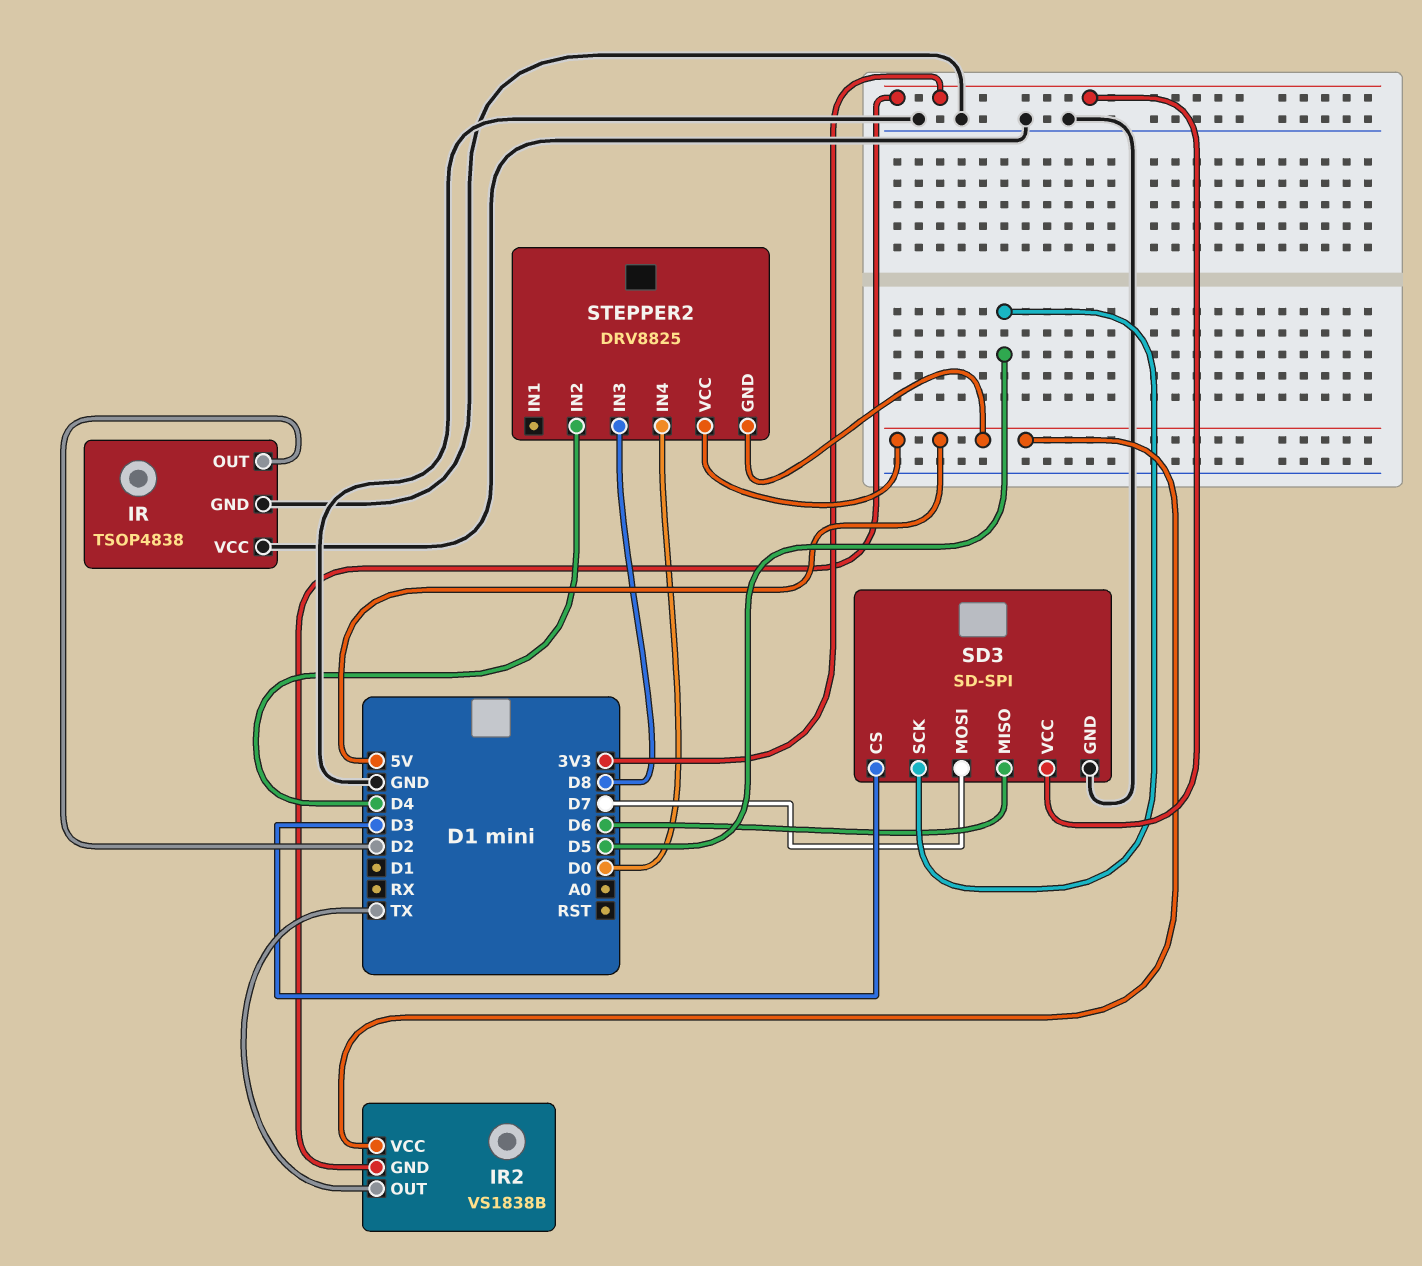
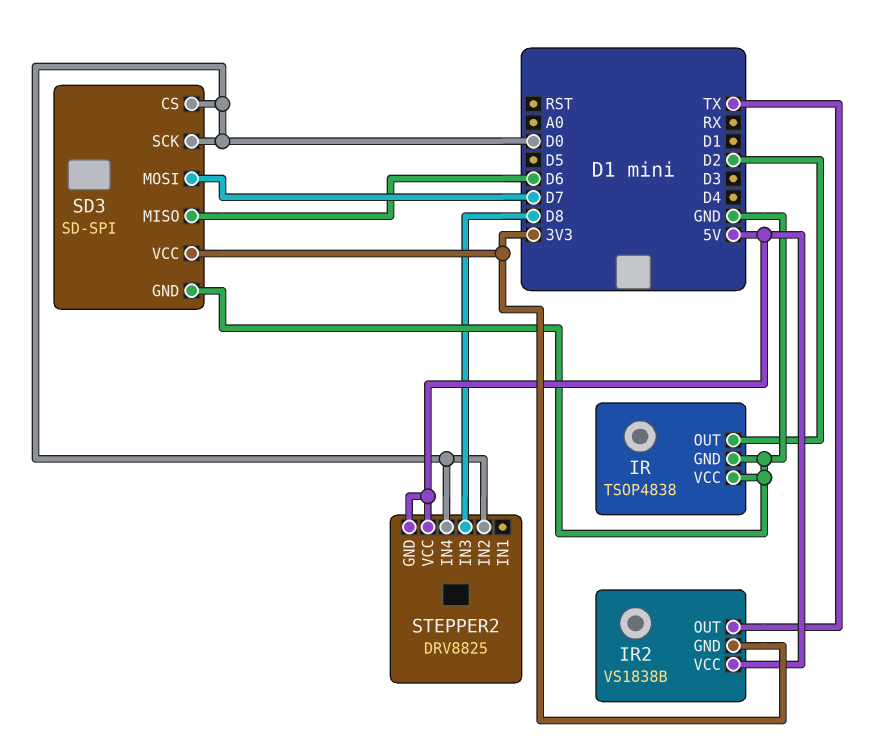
SD3 pin CS: D3 -> D0
SD3 pin SCK: D5 -> D0
STEPPER2 pin IN2: D4 -> D0

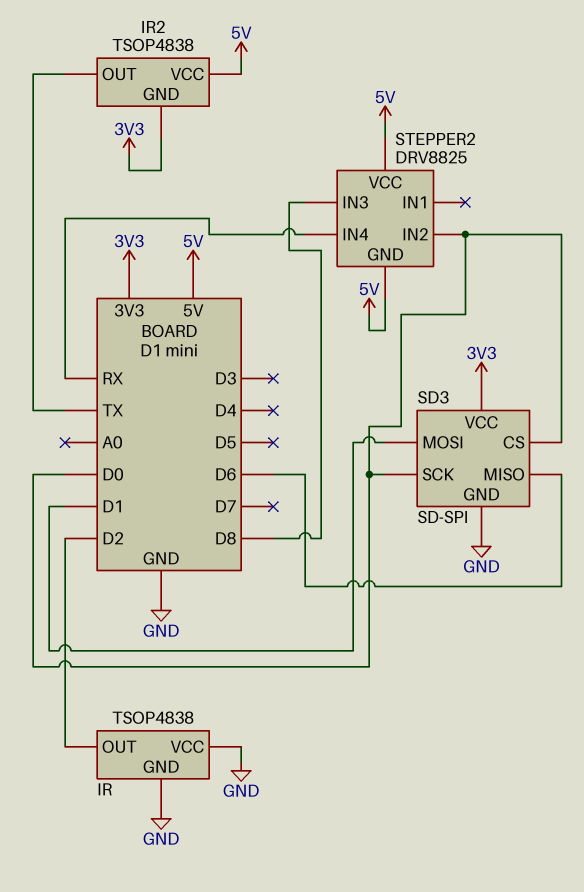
IR2: VS1838B -> TSOP4838
SD3 pin MOSI: D7 -> D1
STEPPER2 pin IN4: D0 -> RX

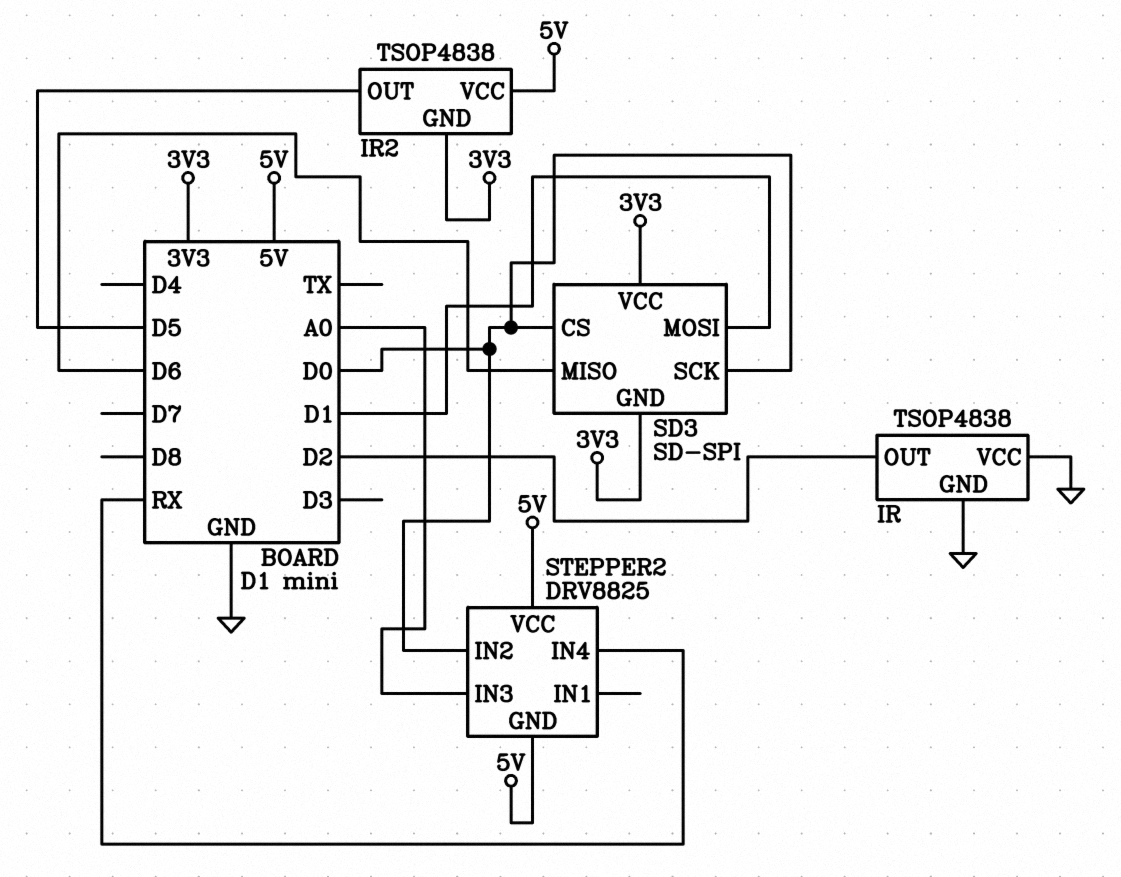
IR2 pin OUT: TX -> D5
SD3 pin GND: GND -> 3V3
STEPPER2 pin IN3: D8 -> A0

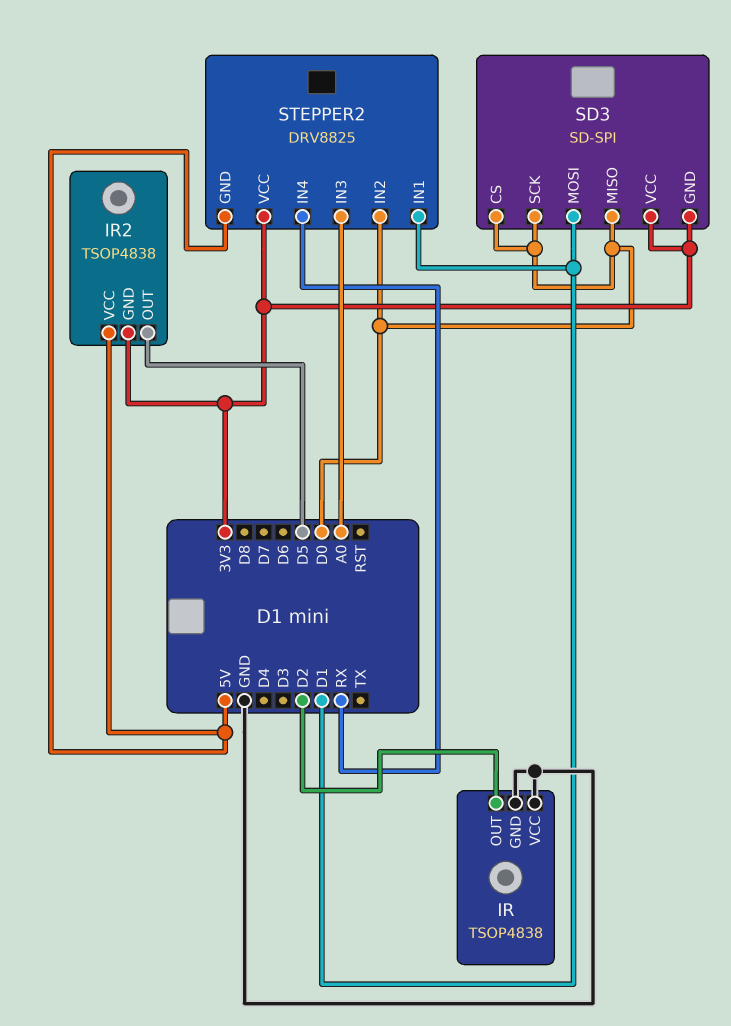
SD3 pin MISO: D6 -> D0
STEPPER2 pin IN1: none -> D1
STEPPER2 pin VCC: 5V -> 3V3

